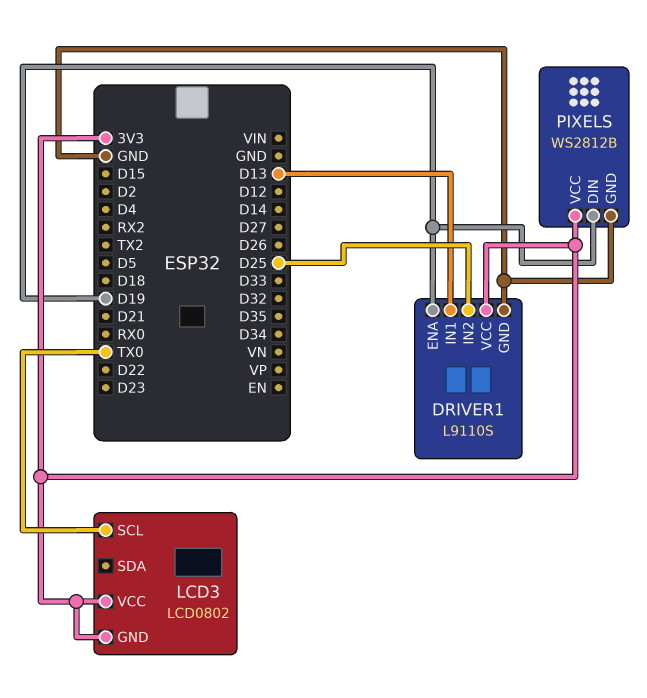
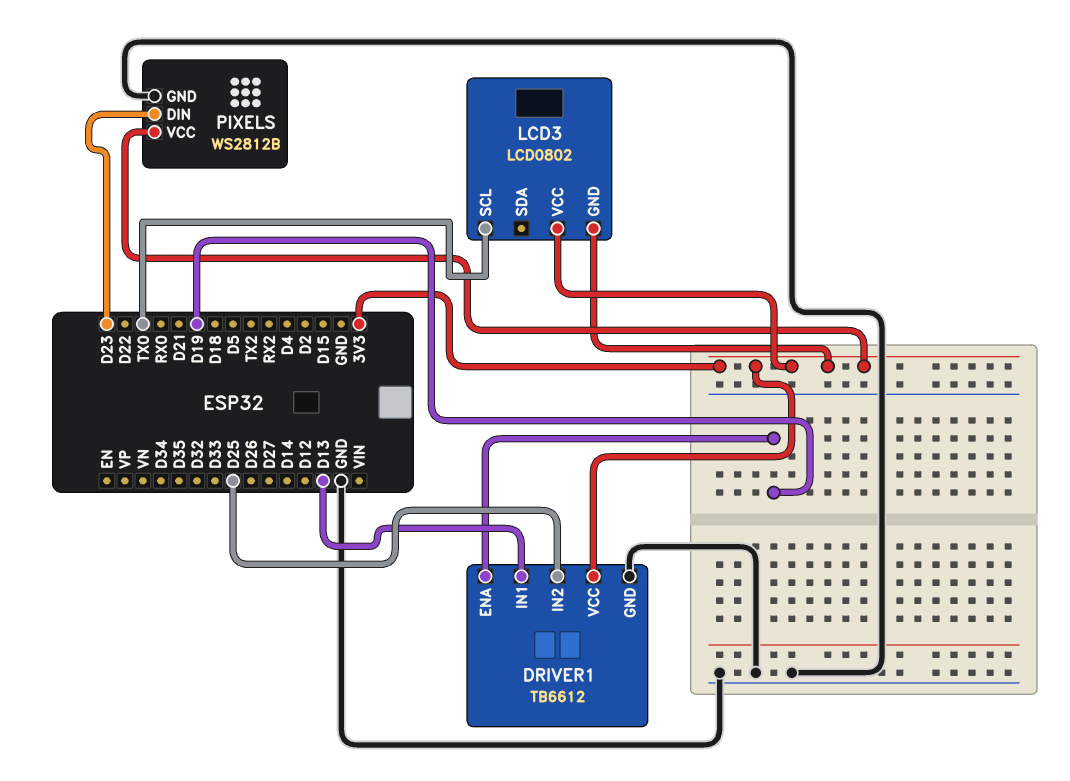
DRIVER1: L9110S -> TB6612
PIXELS pin DIN: D19 -> D23

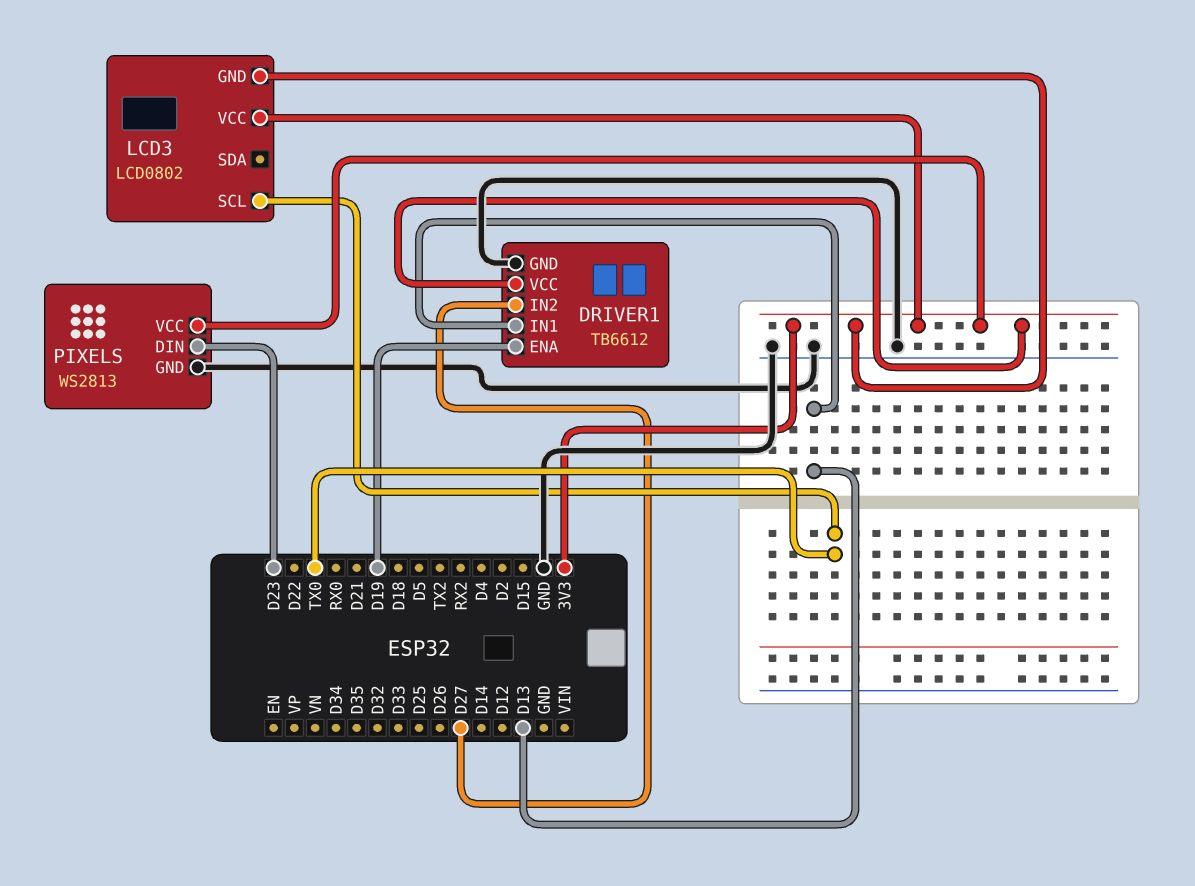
DRIVER1 pin IN2: D25 -> D27
PIXELS: WS2812B -> WS2813

